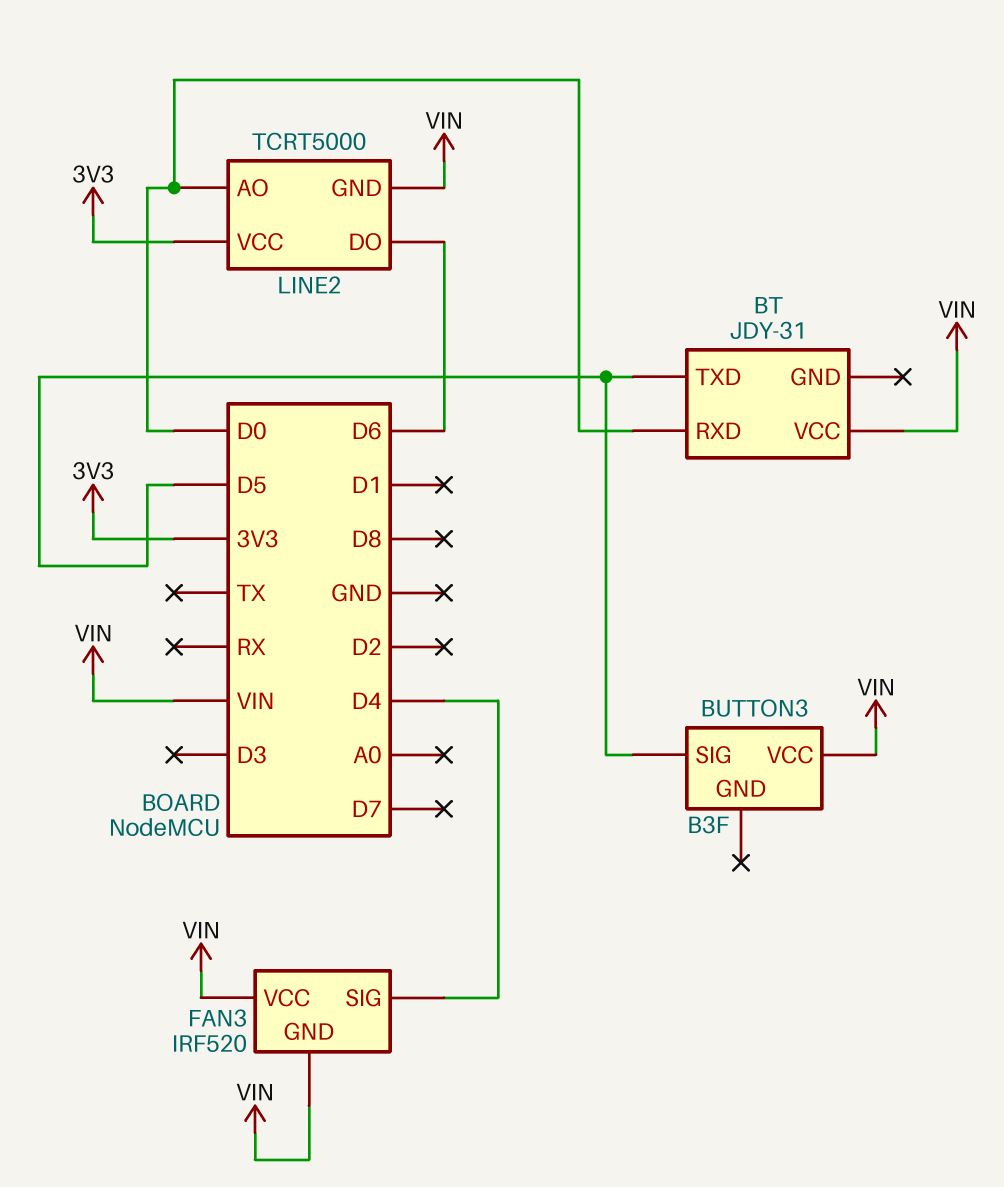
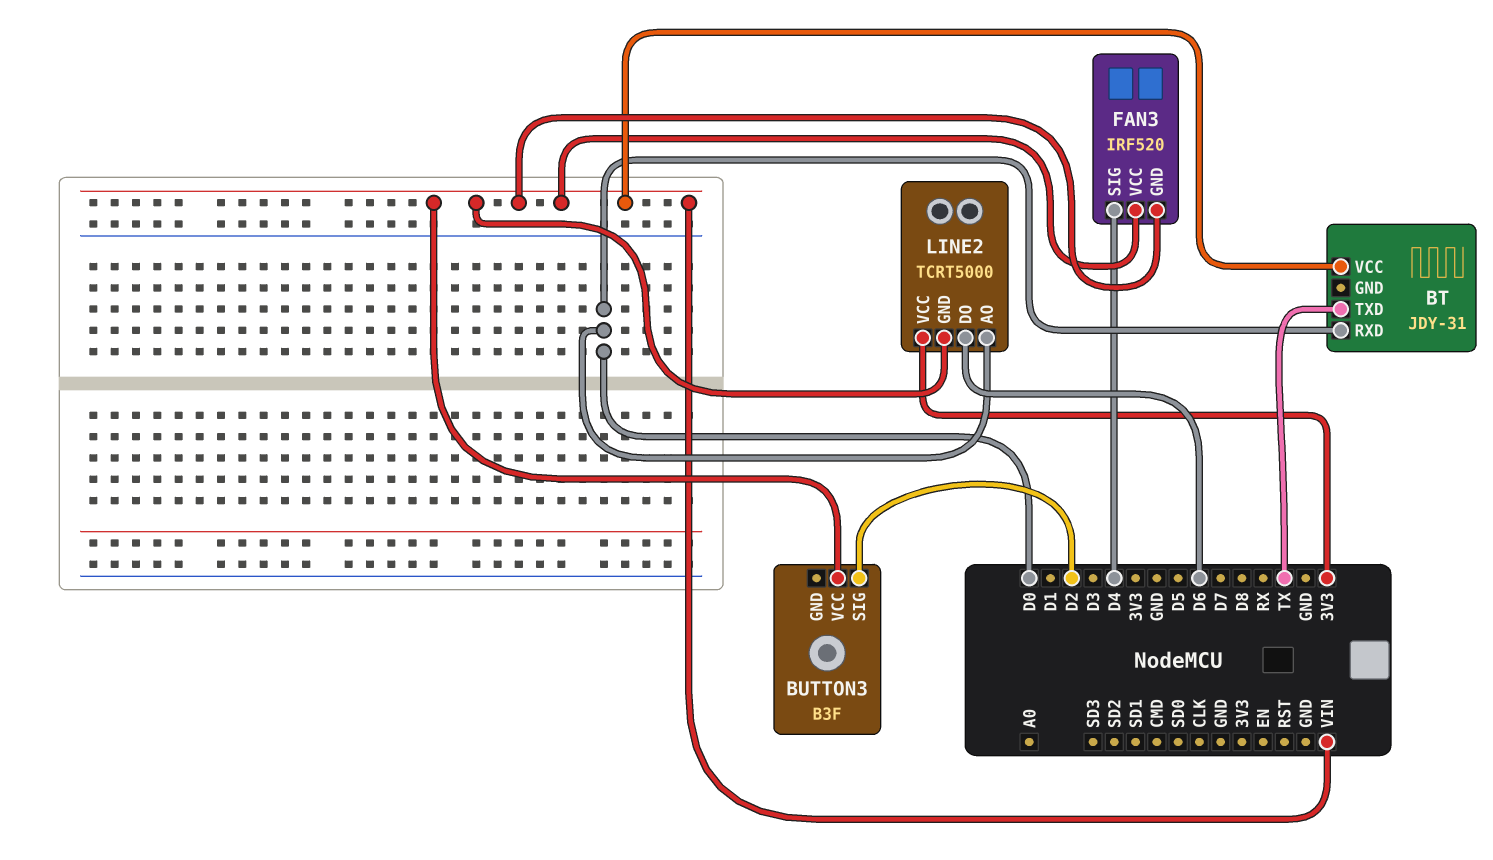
BT pin TXD: D5 -> TX
BUTTON3 pin SIG: D5 -> D2

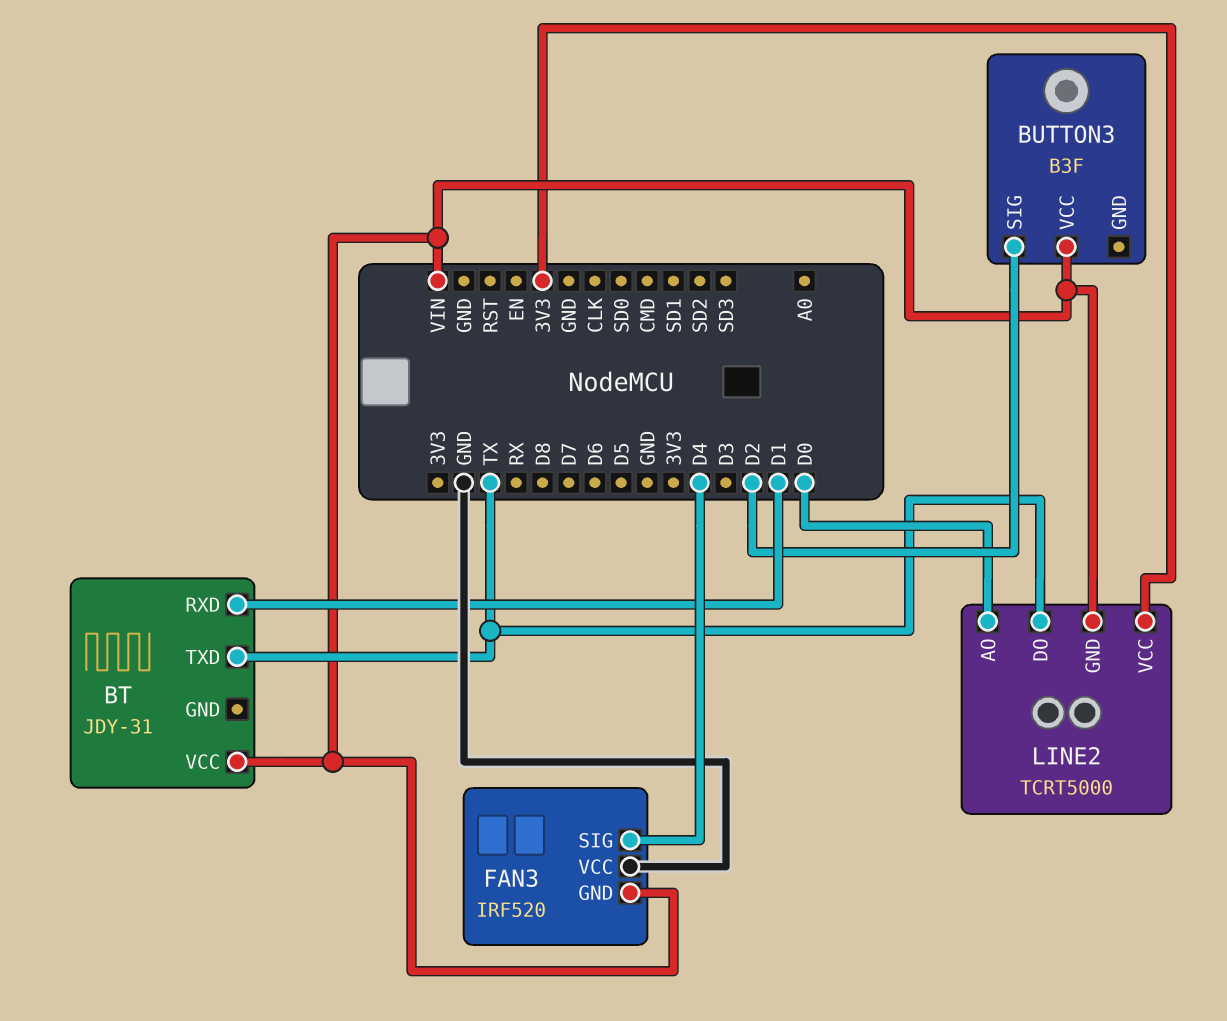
BT pin RXD: D0 -> D1
FAN3 pin VCC: VIN -> GND
LINE2 pin DO: D6 -> TX

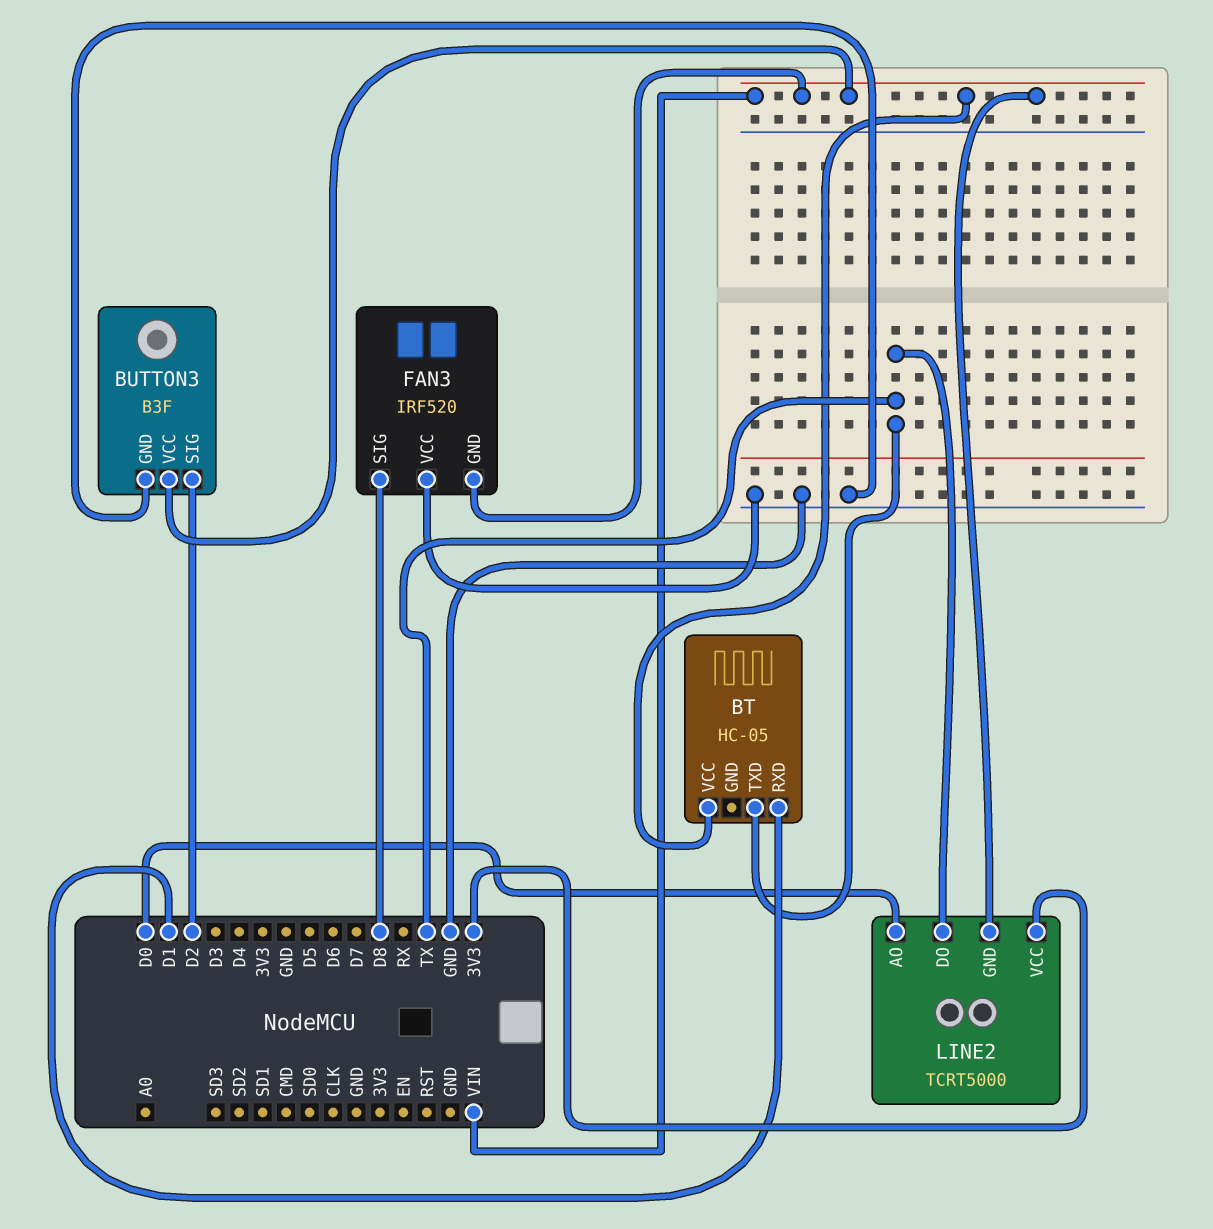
BT: JDY-31 -> HC-05
BUTTON3 pin GND: none -> GND
FAN3 pin SIG: D4 -> D8

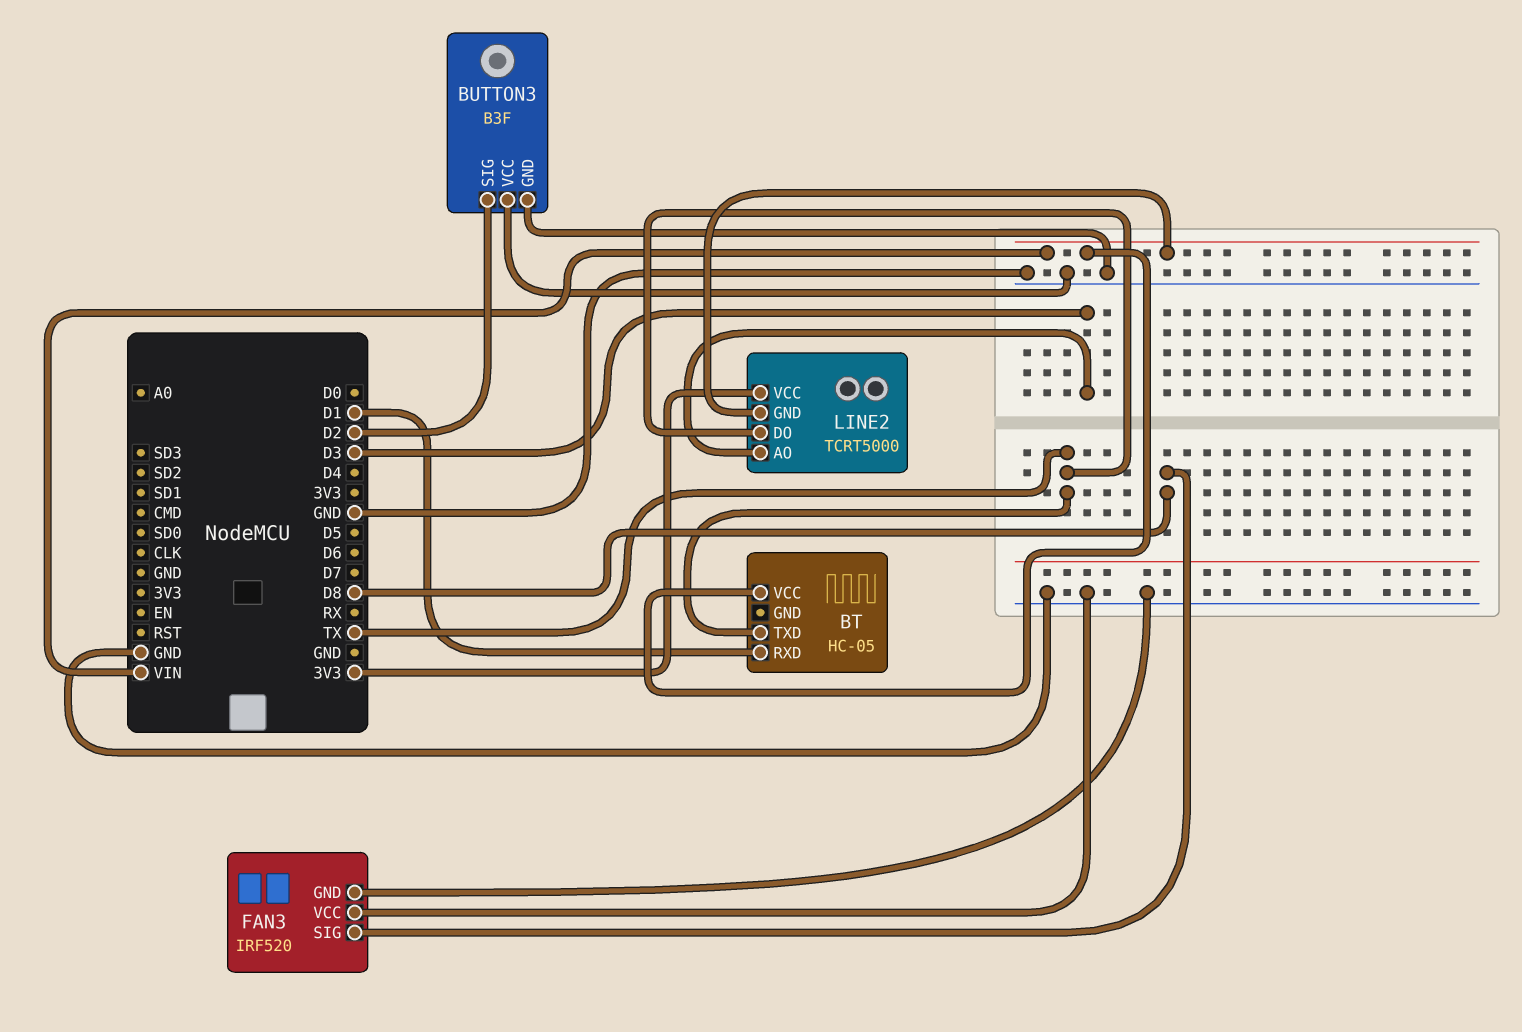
BUTTON3 pin VCC: VIN -> GND
FAN3 pin GND: VIN -> GND
LINE2 pin AO: D0 -> D3

